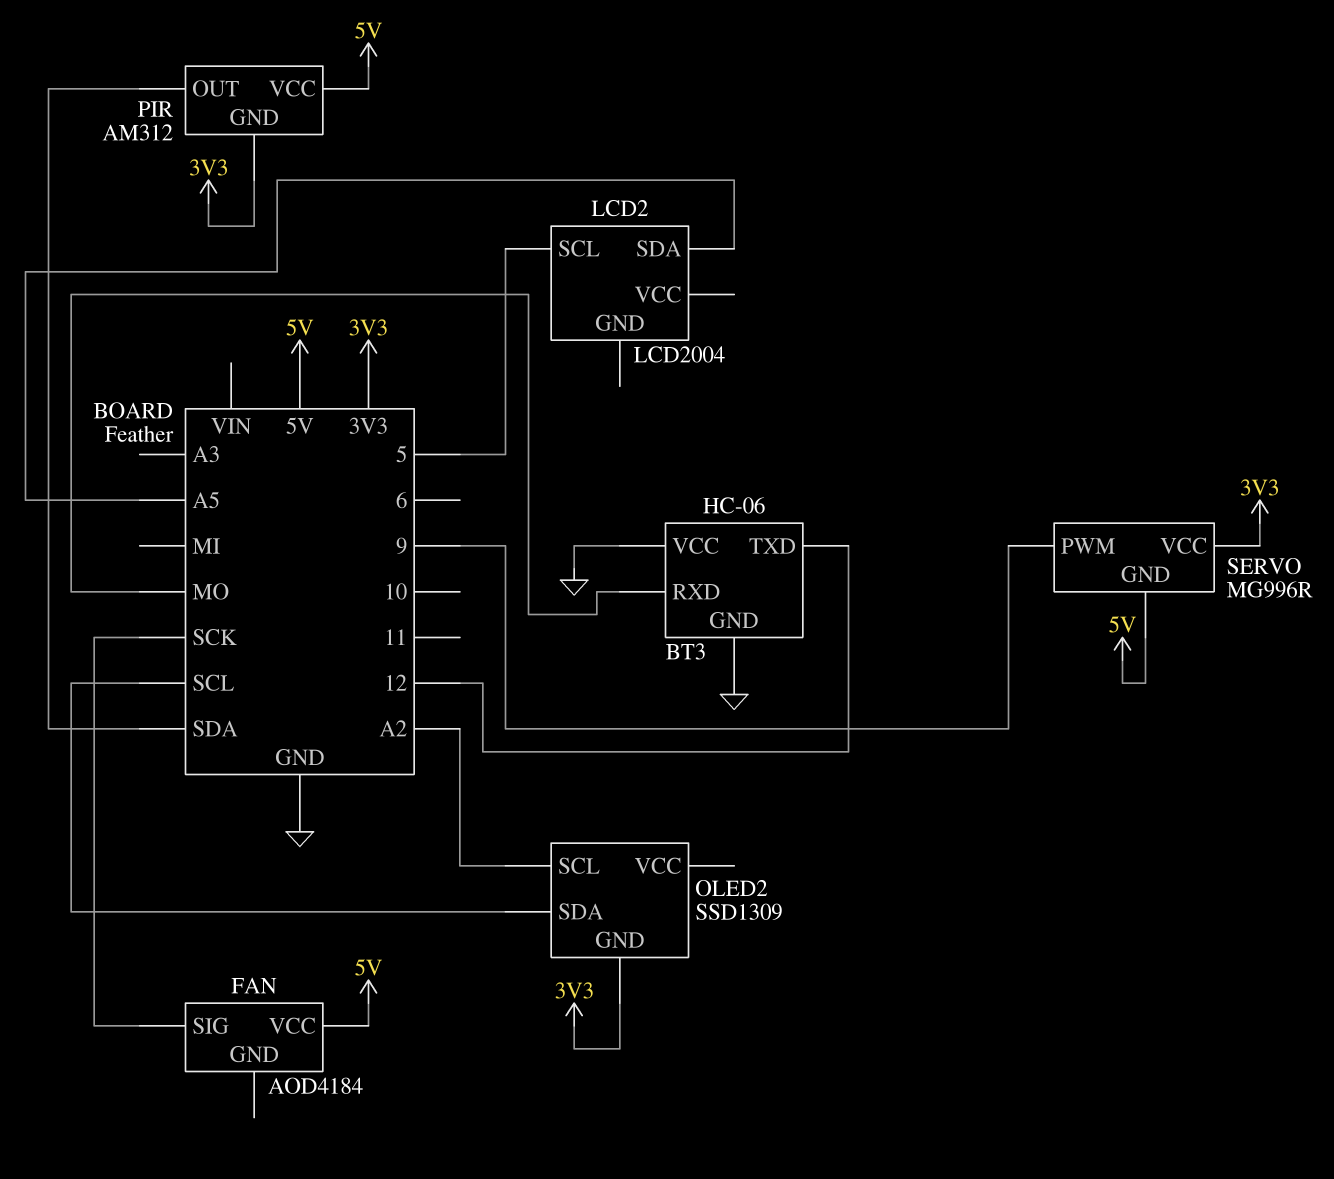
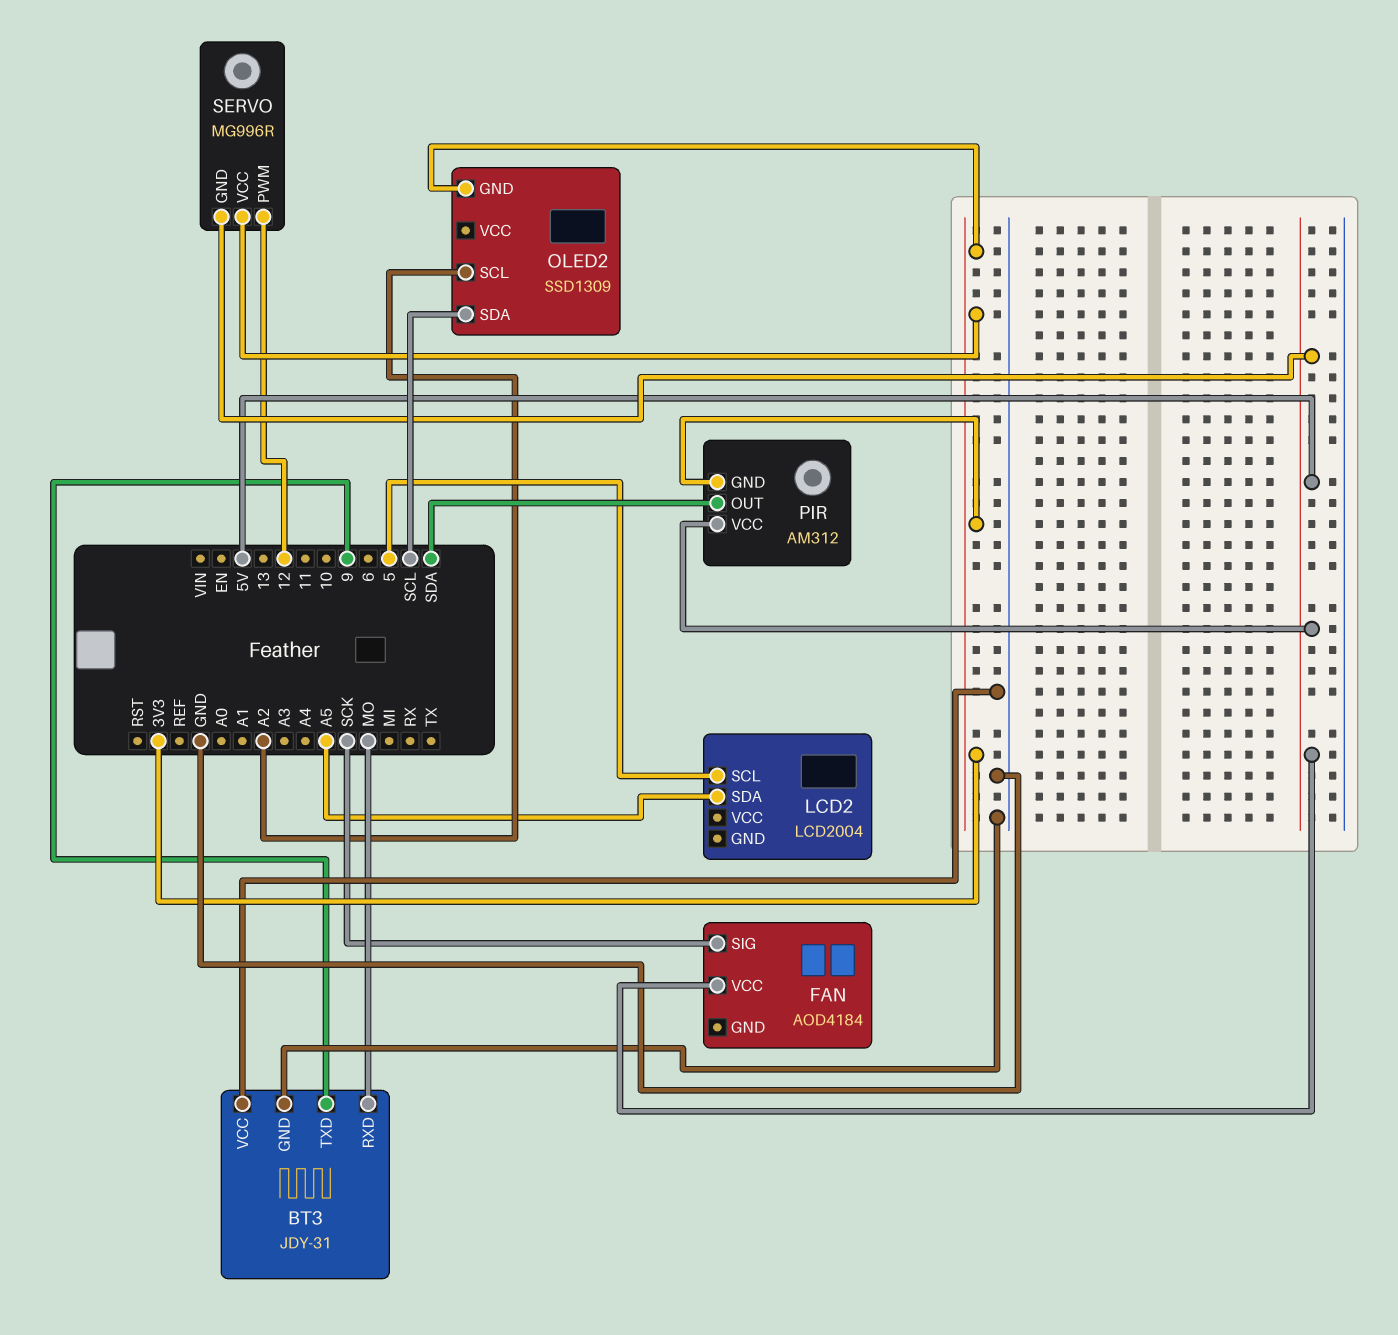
BT3: HC-06 -> JDY-31
BT3 pin TXD: 12 -> 9
SERVO pin PWM: 9 -> 12

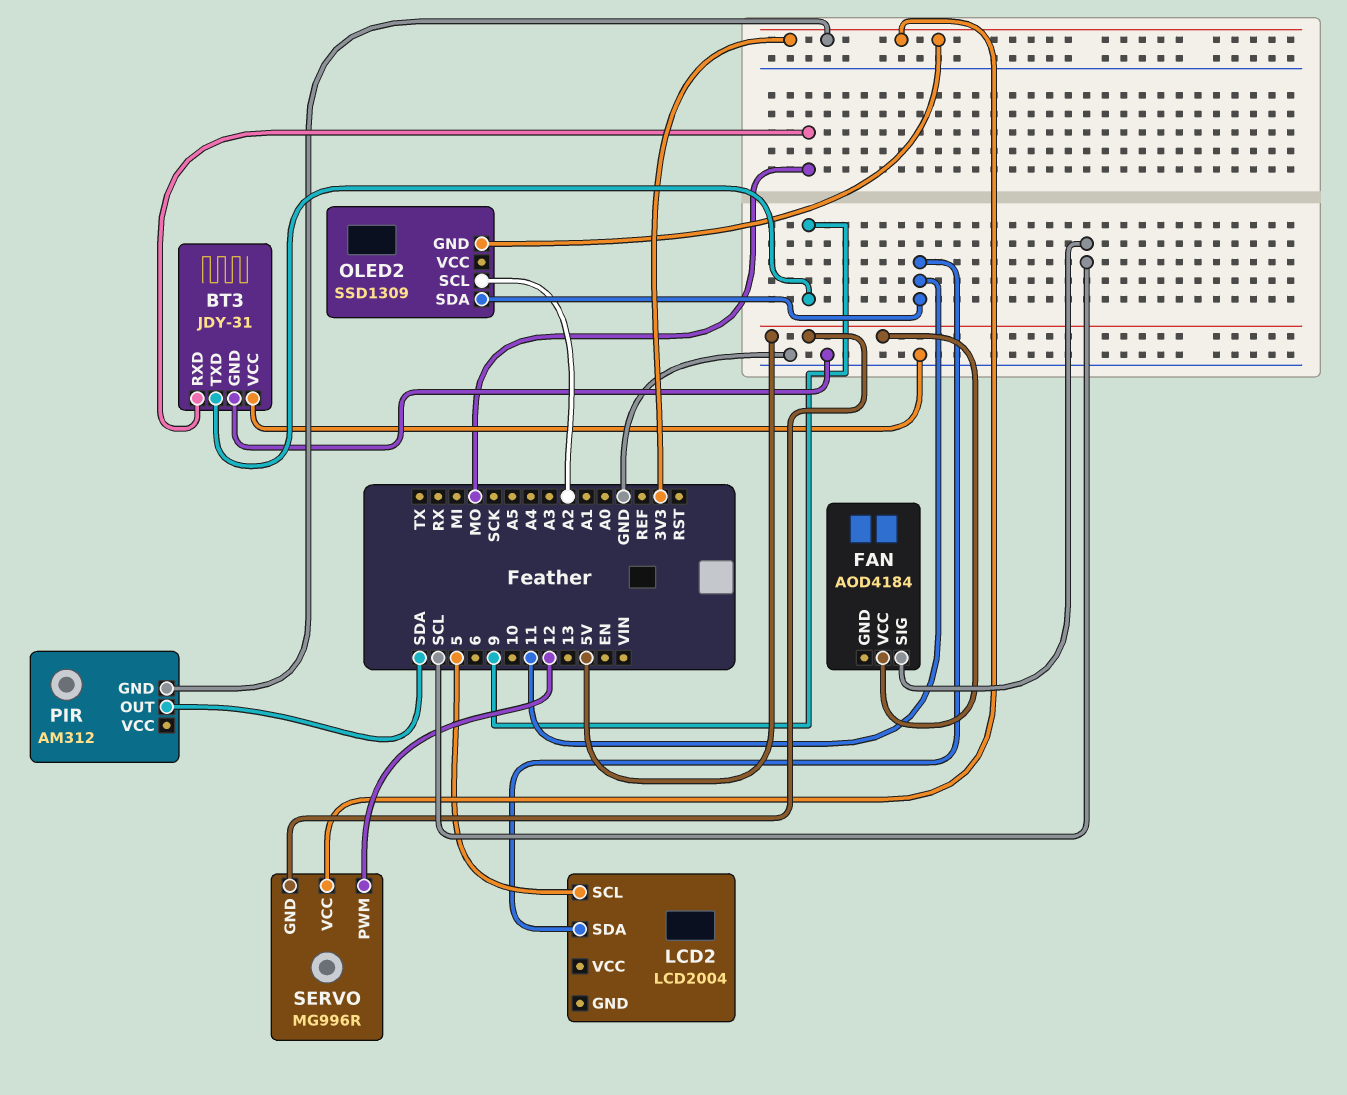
FAN pin SIG: SCK -> SCL
LCD2 pin SDA: A5 -> 11
OLED2 pin SDA: SCL -> 11
PIR pin VCC: 5V -> none

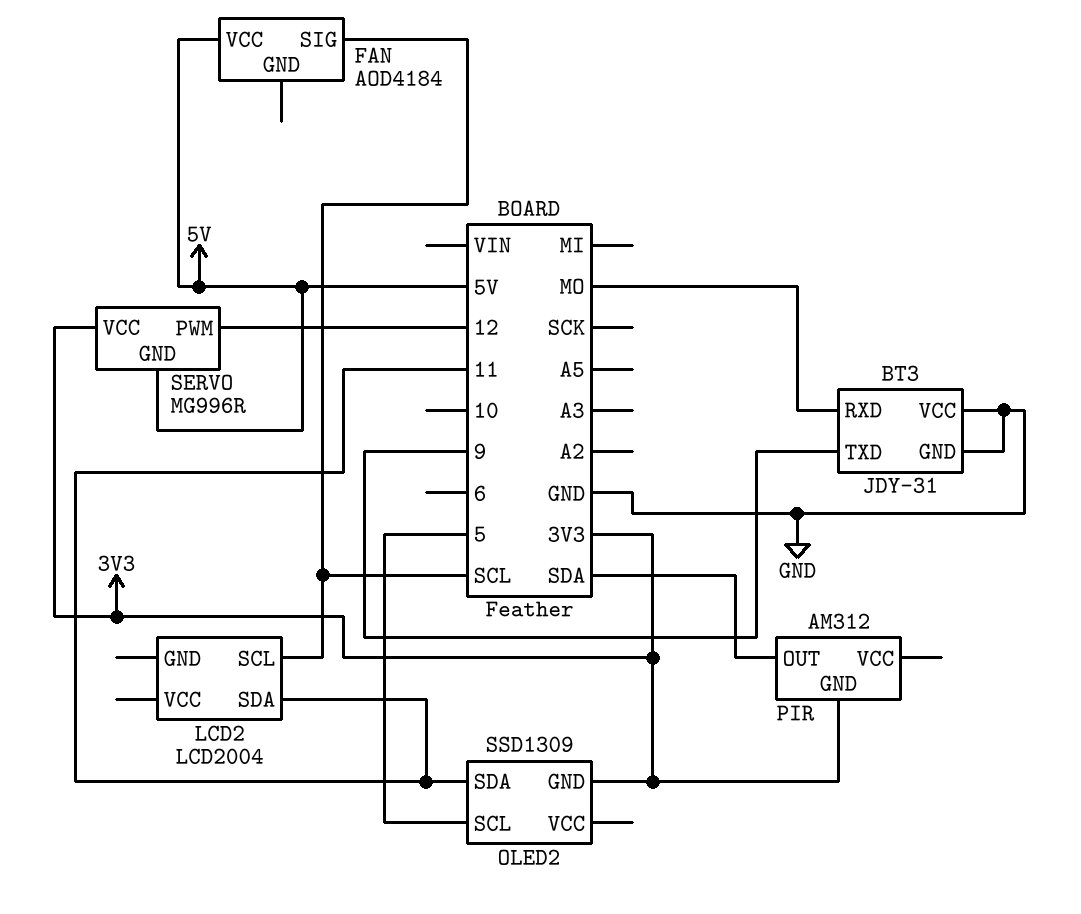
LCD2 pin SCL: 5 -> SCL
OLED2 pin SCL: A2 -> 5

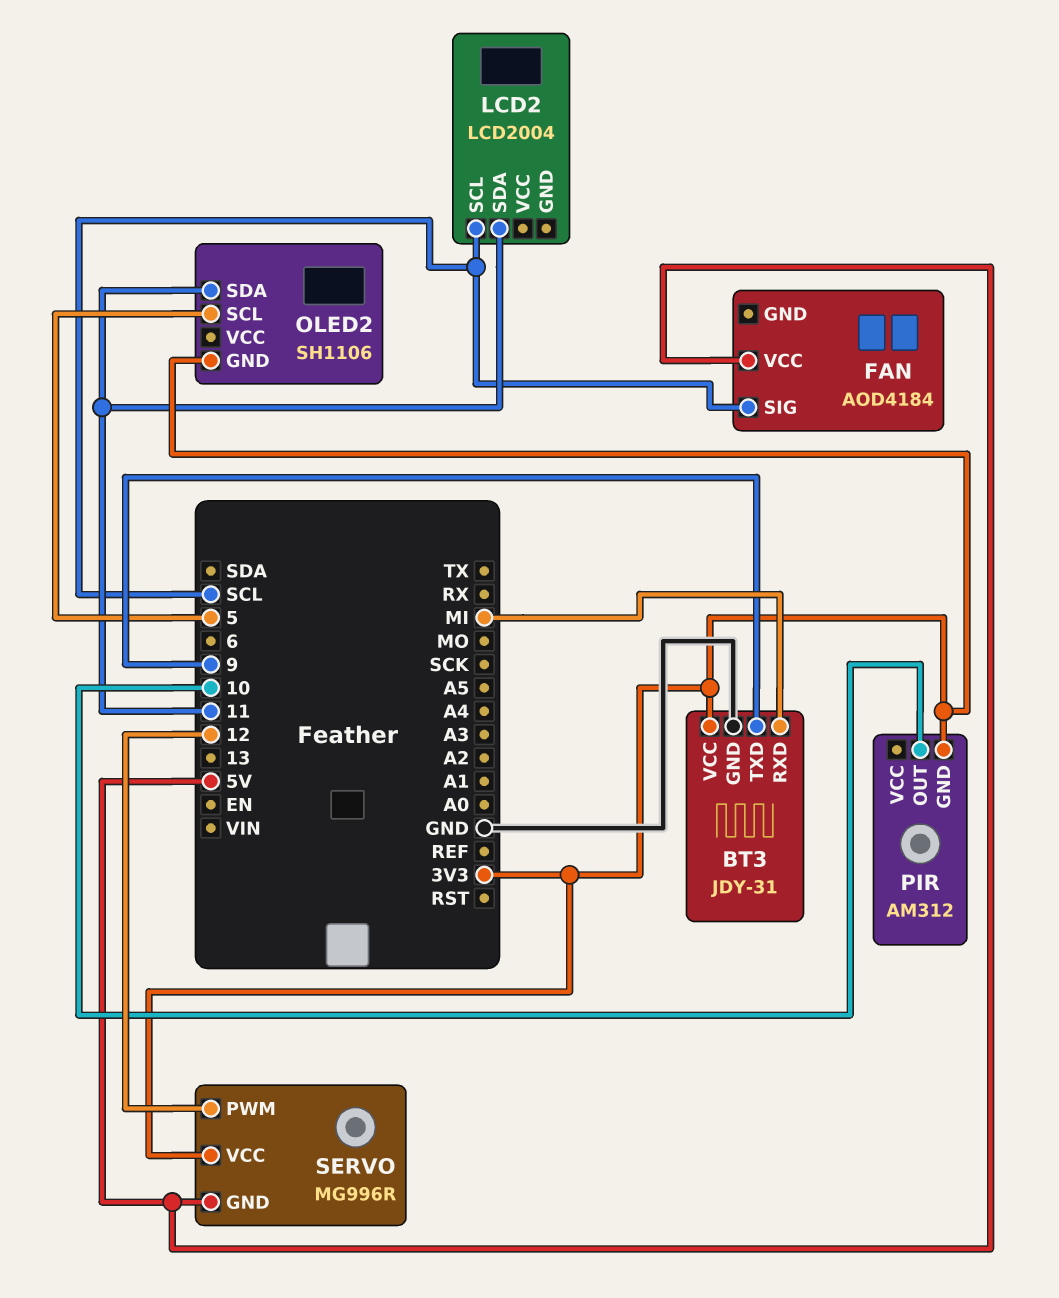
BT3 pin RXD: MO -> MI
BT3 pin VCC: GND -> 3V3
OLED2: SSD1309 -> SH1106
PIR pin OUT: SDA -> 10

